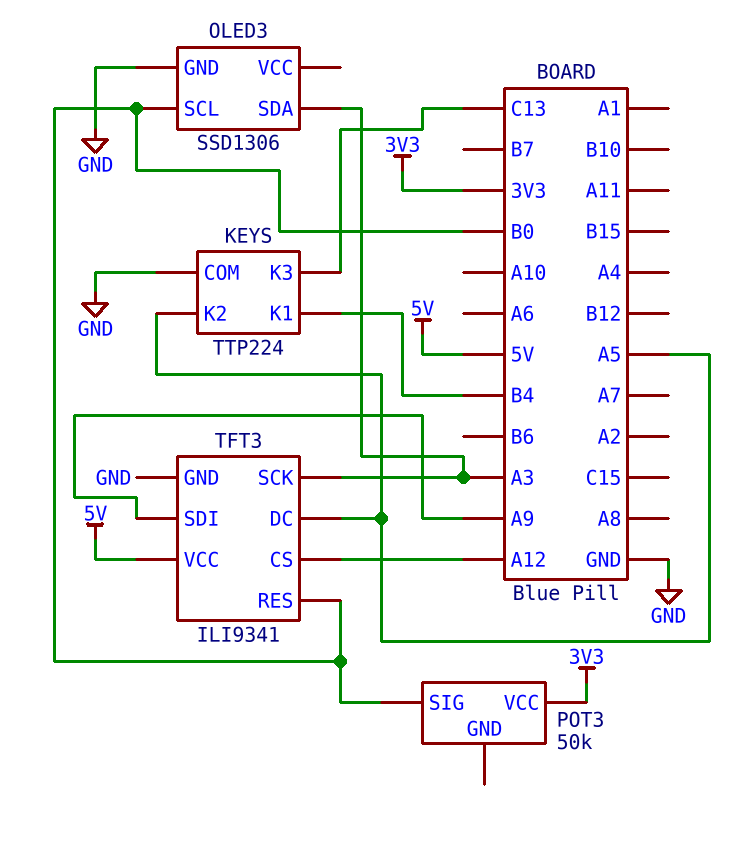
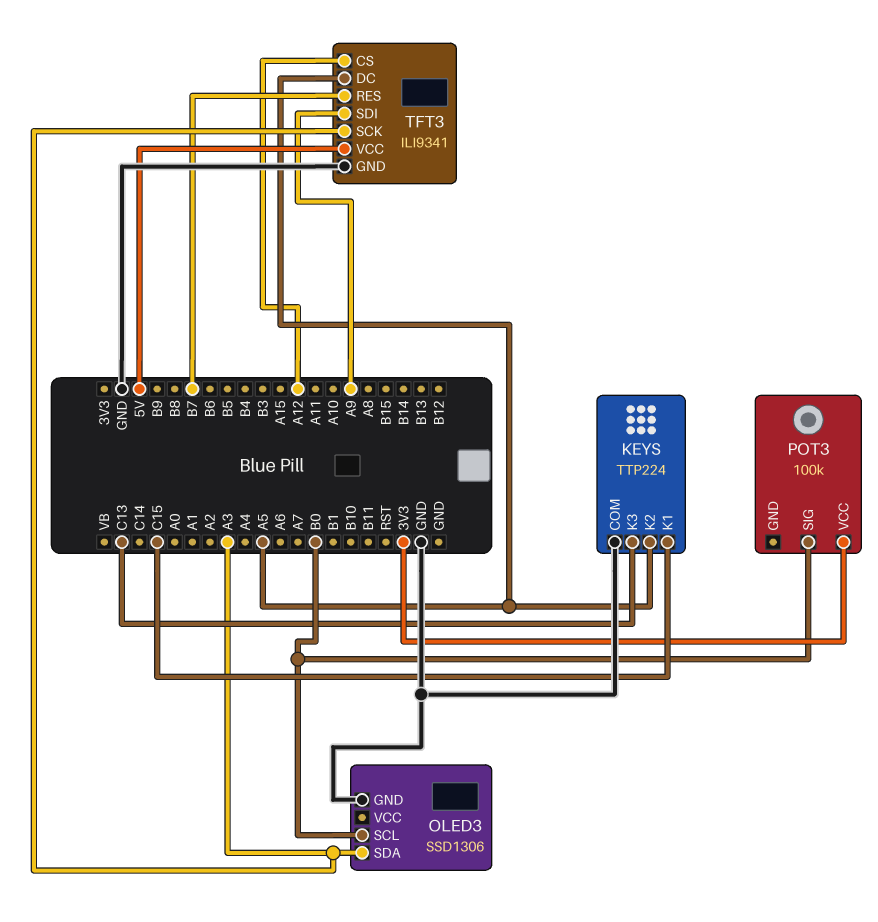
KEYS pin K1: B4 -> C15
POT3: 50k -> 100k
TFT3 pin RES: B0 -> B7

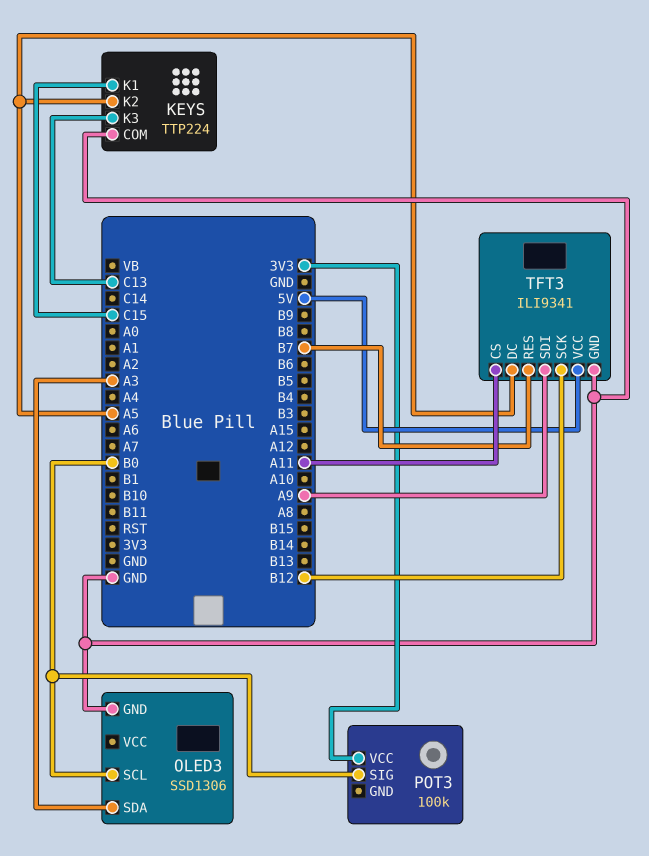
TFT3 pin CS: A12 -> A11
TFT3 pin SCK: A3 -> B12

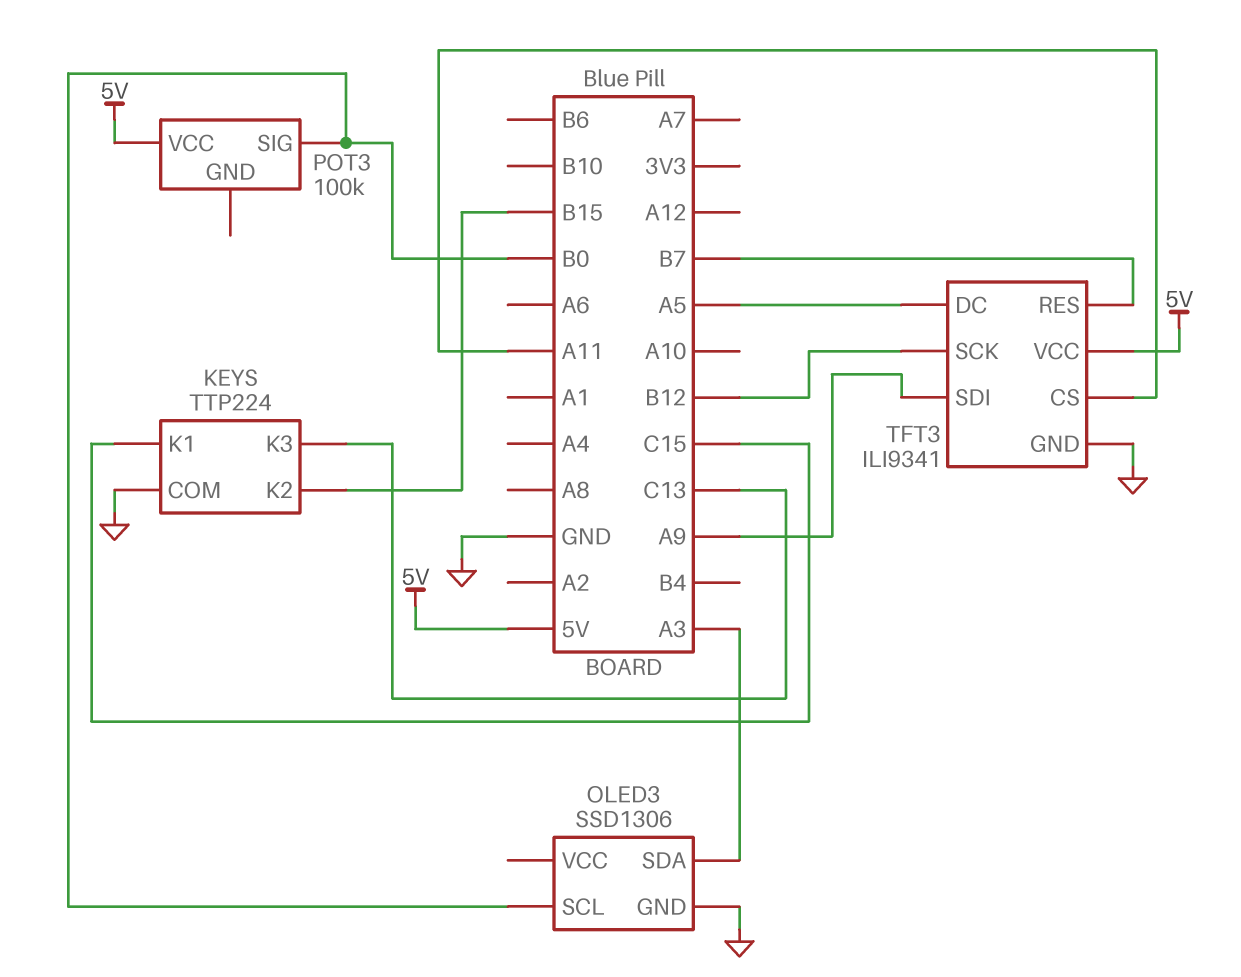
KEYS pin K2: A5 -> B15
POT3 pin VCC: 3V3 -> 5V

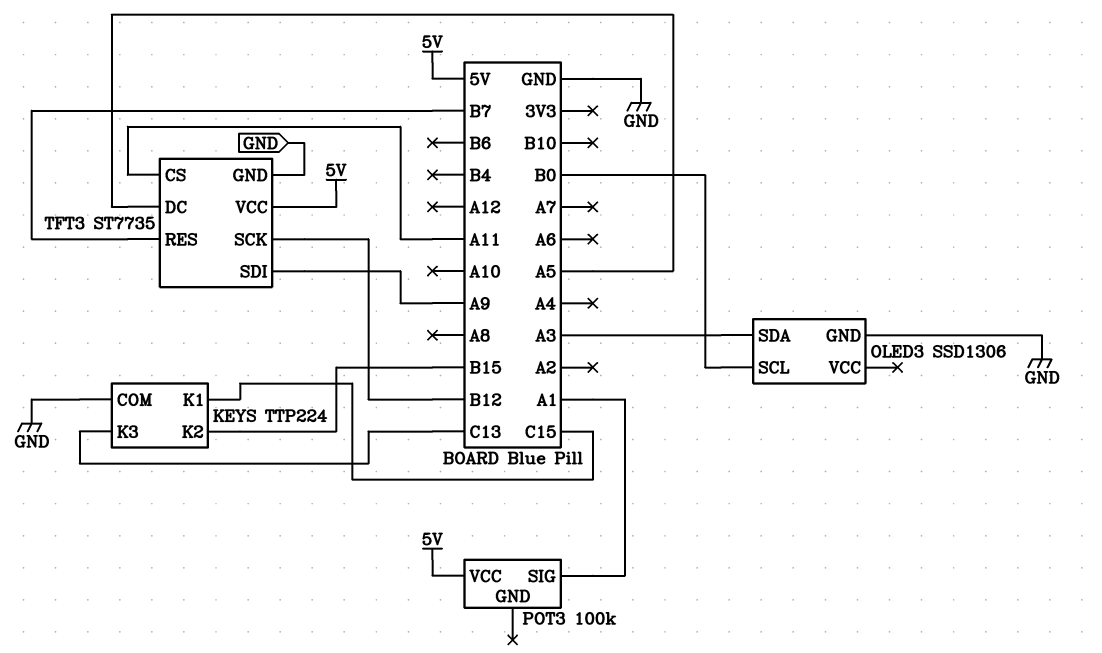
POT3 pin SIG: B0 -> A1
TFT3: ILI9341 -> ST7735

